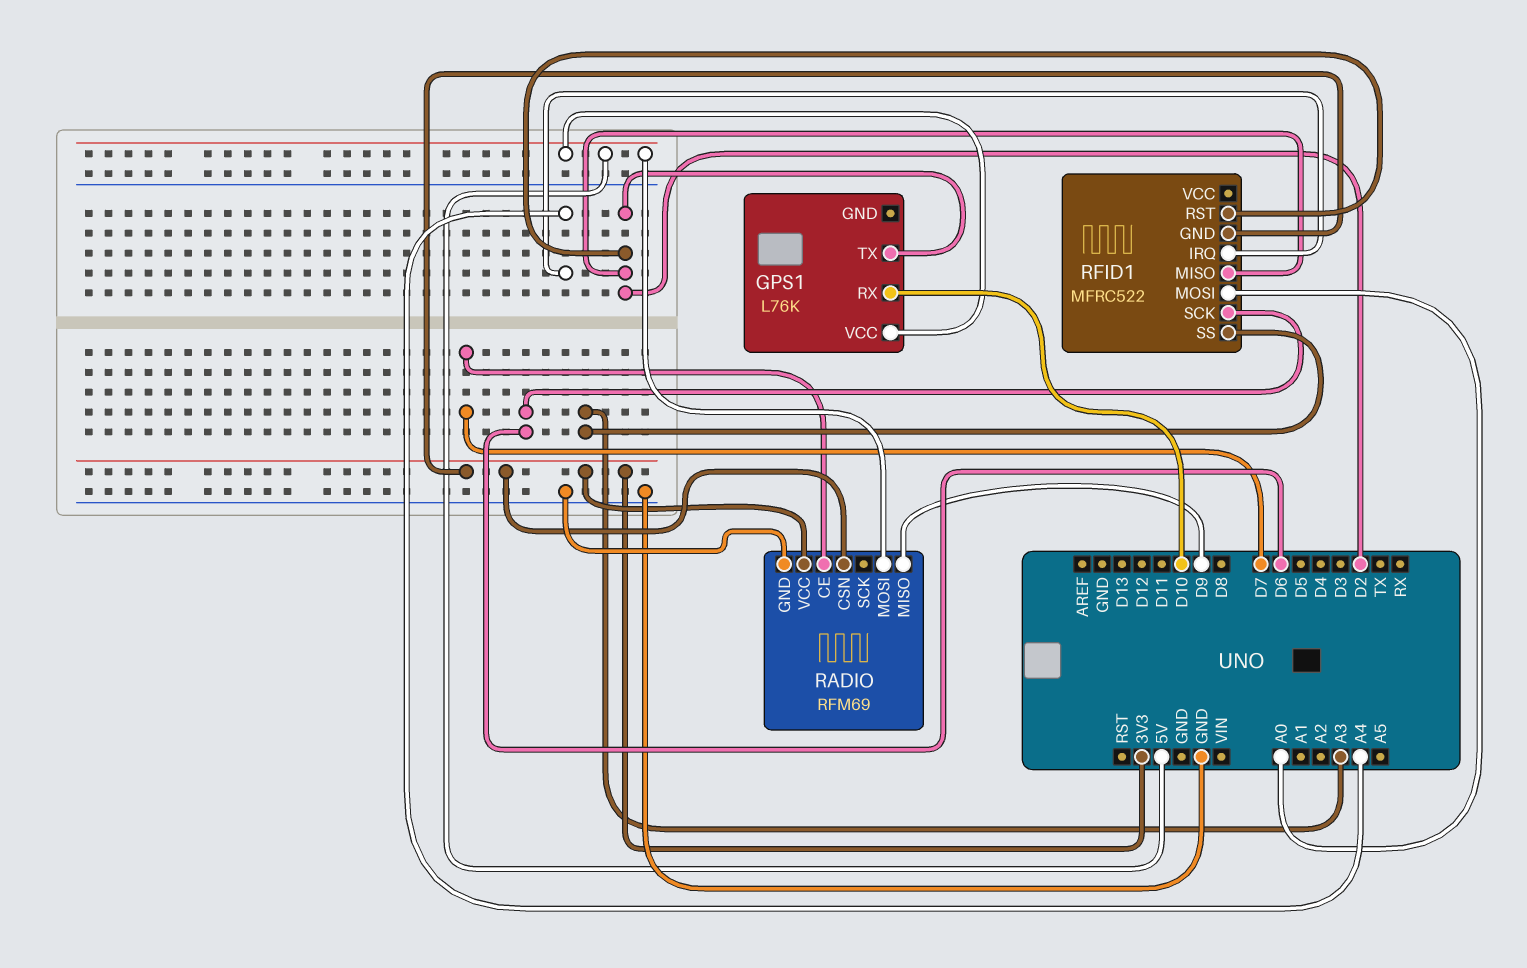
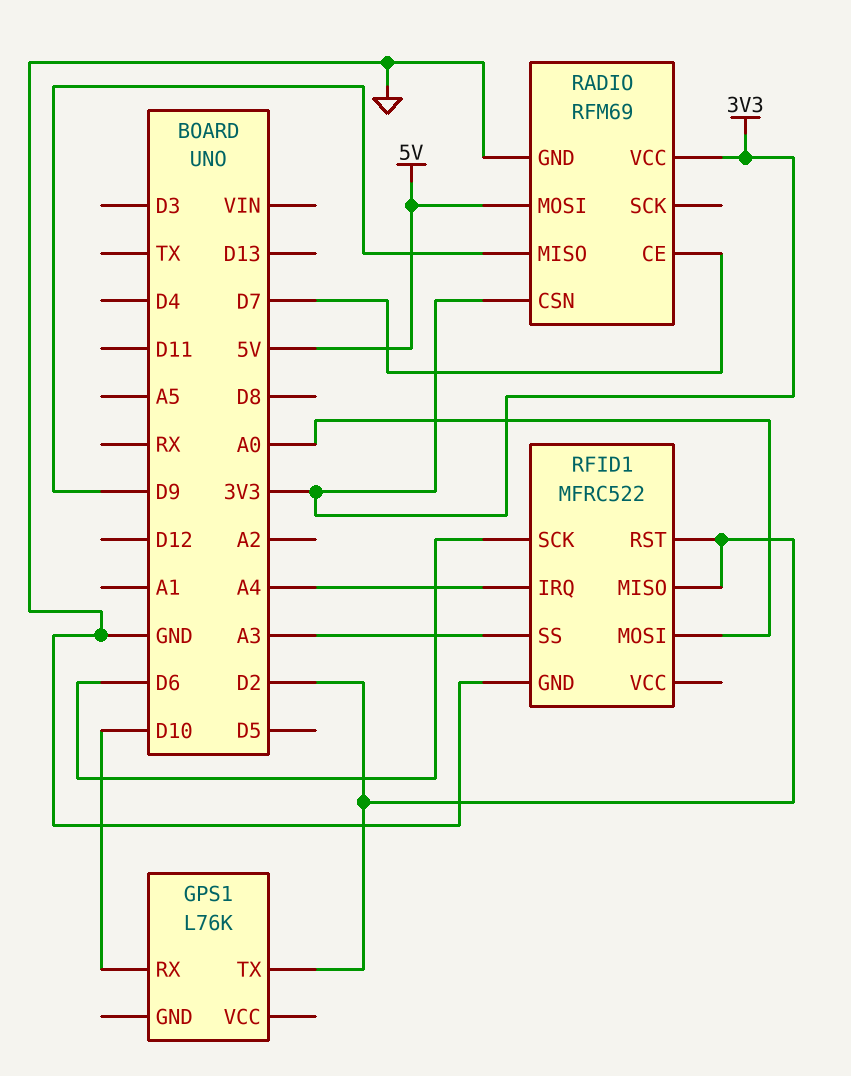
GPS1 pin VCC: 5V -> none
RFID1 pin GND: 3V3 -> GND

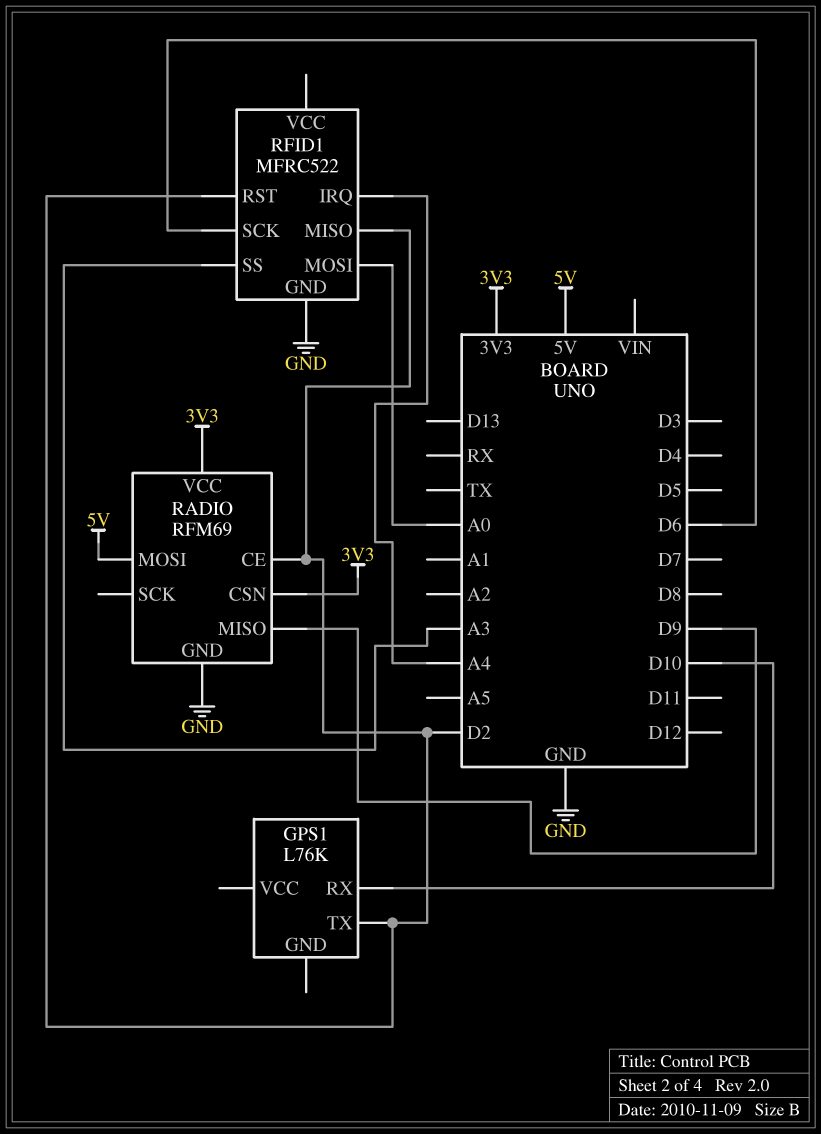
RADIO pin CE: D7 -> D2

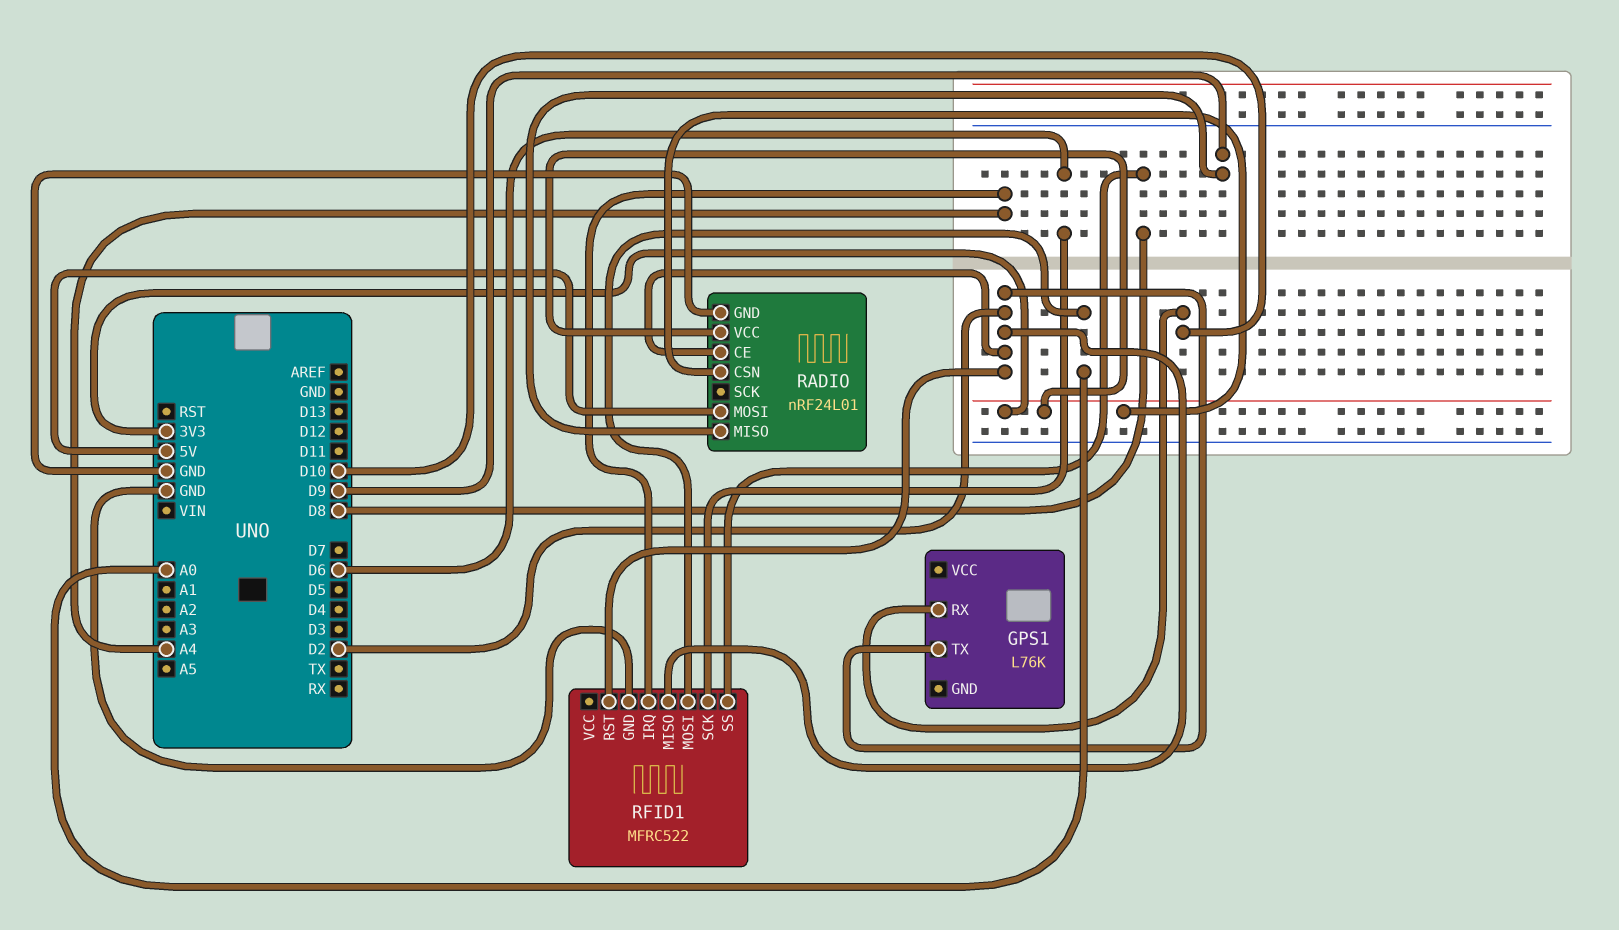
RADIO: RFM69 -> nRF24L01
RFID1 pin SS: A3 -> D8

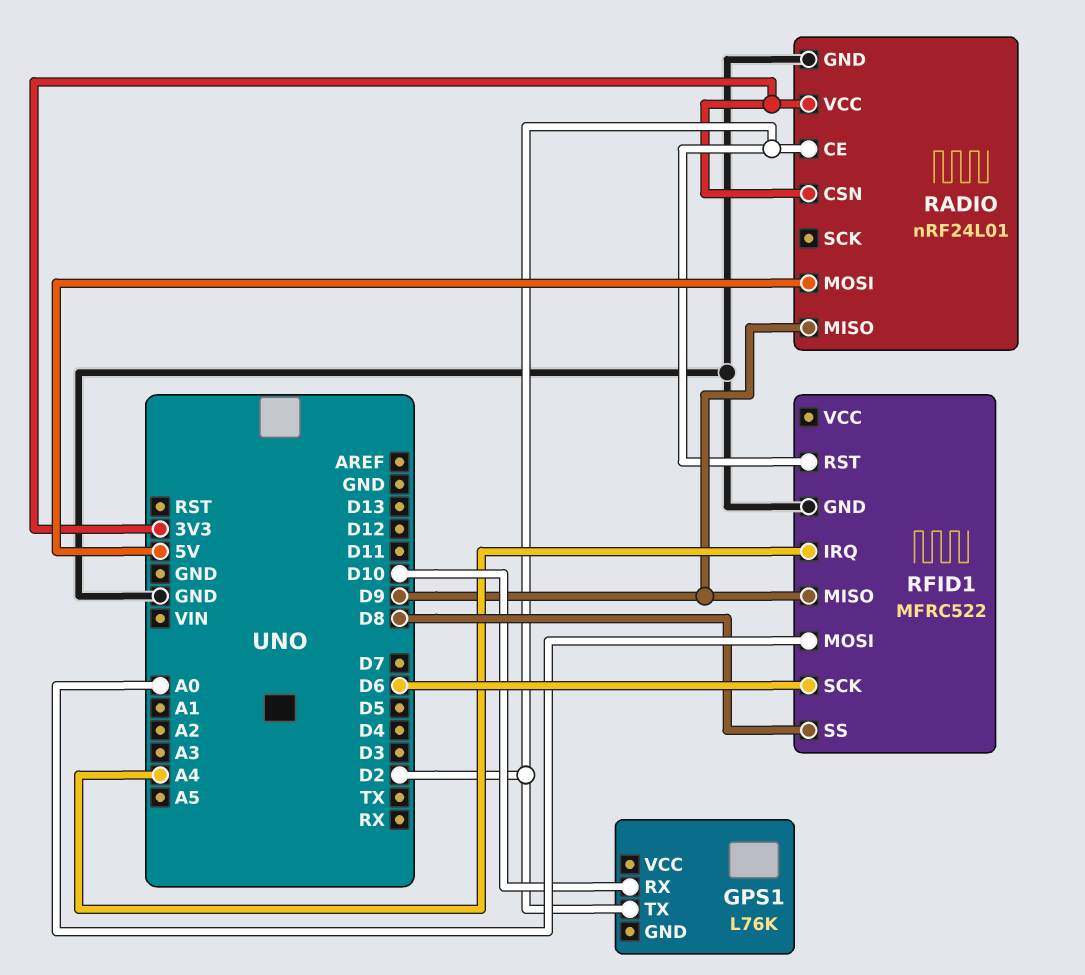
RFID1 pin MISO: D2 -> D9

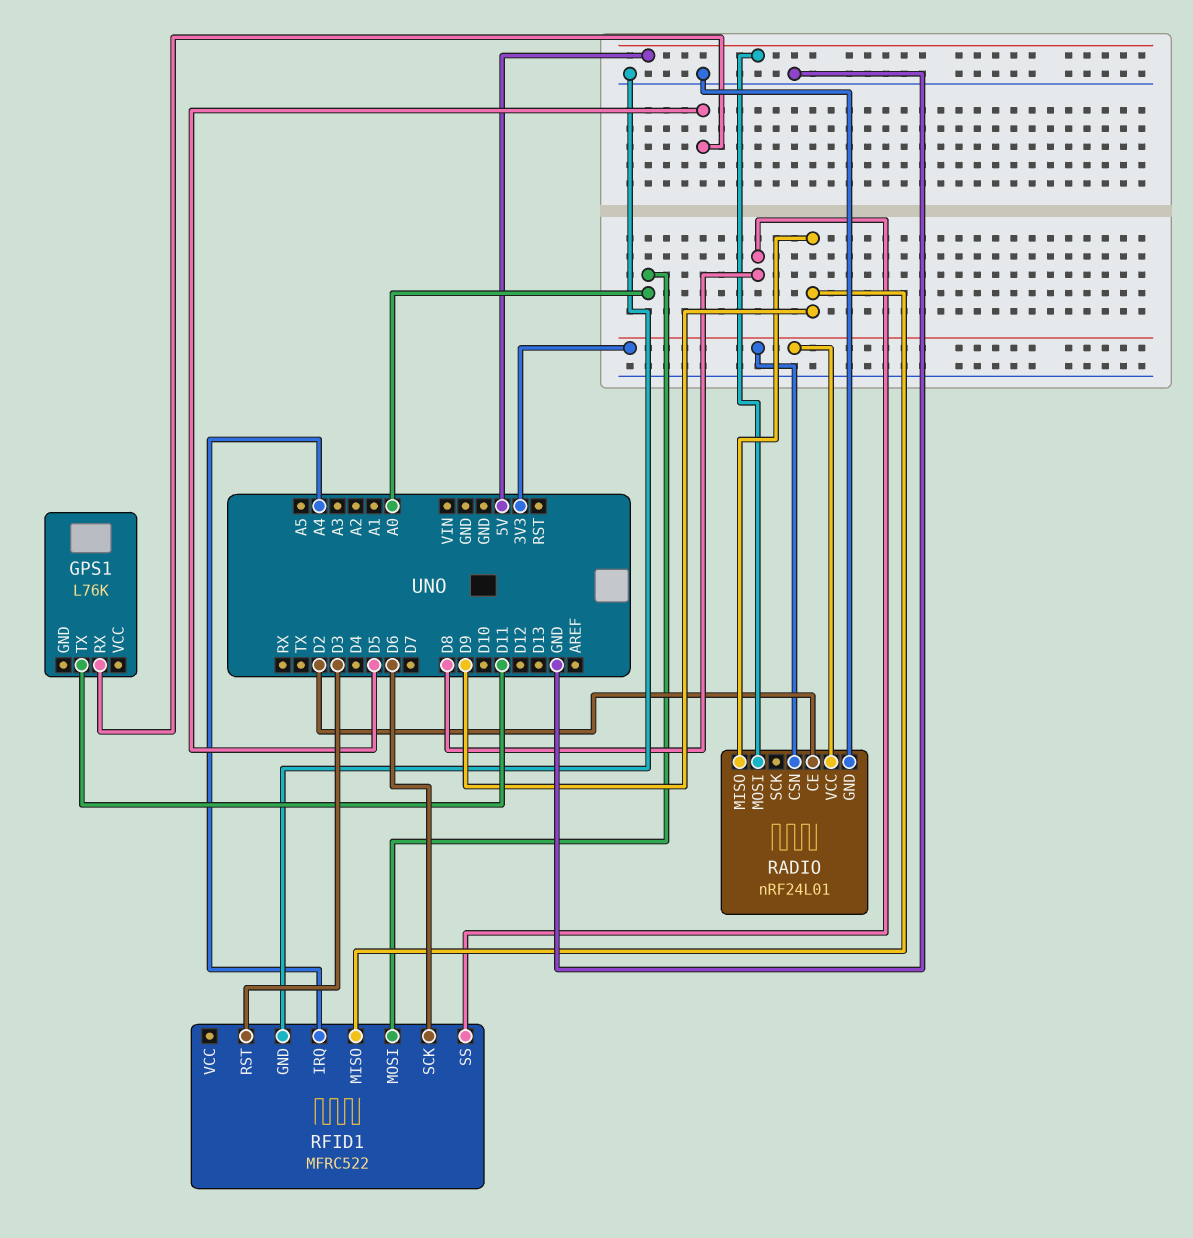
GPS1 pin RX: D10 -> D5
GPS1 pin TX: D2 -> D11
RFID1 pin RST: D2 -> D3

